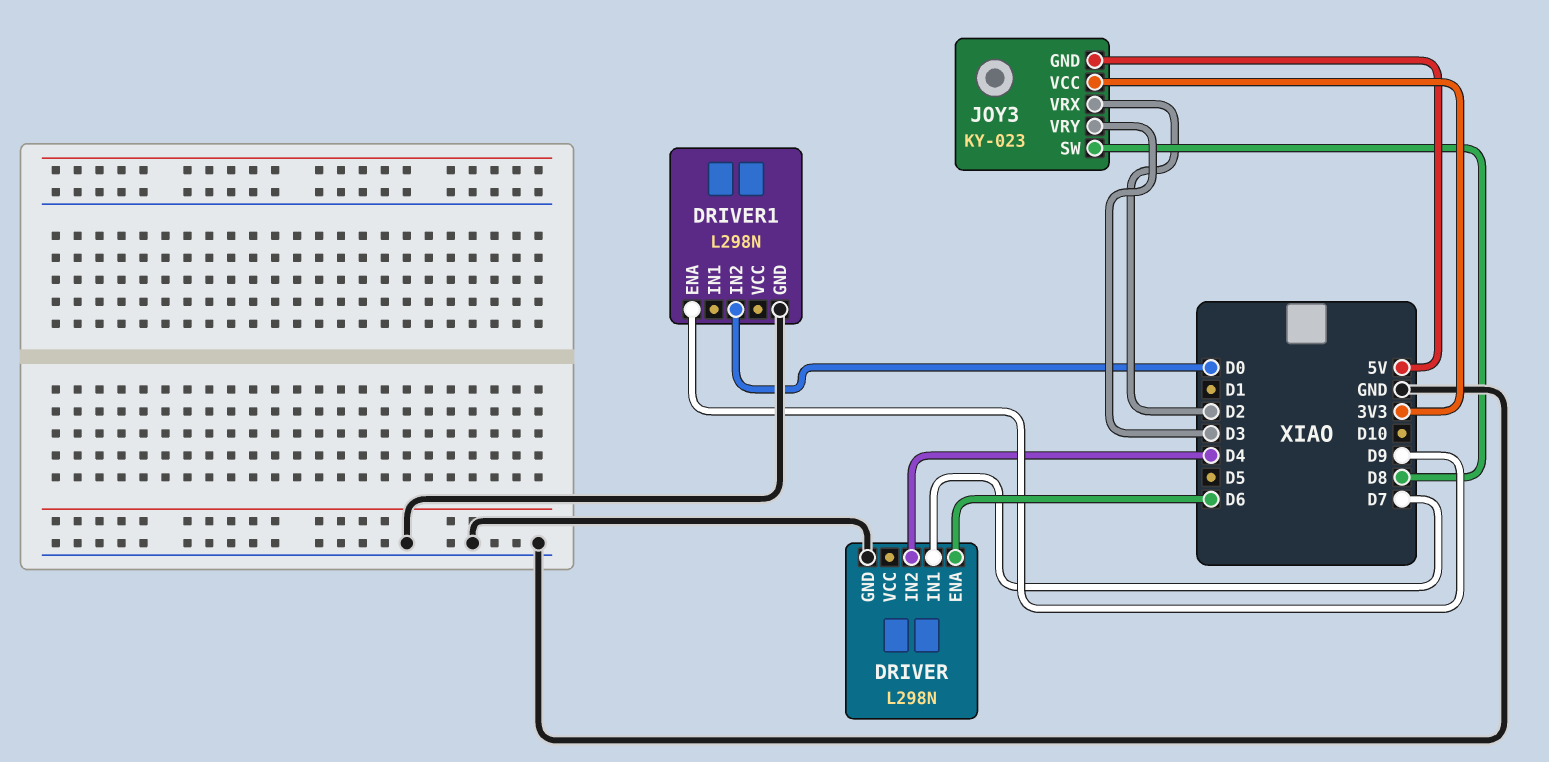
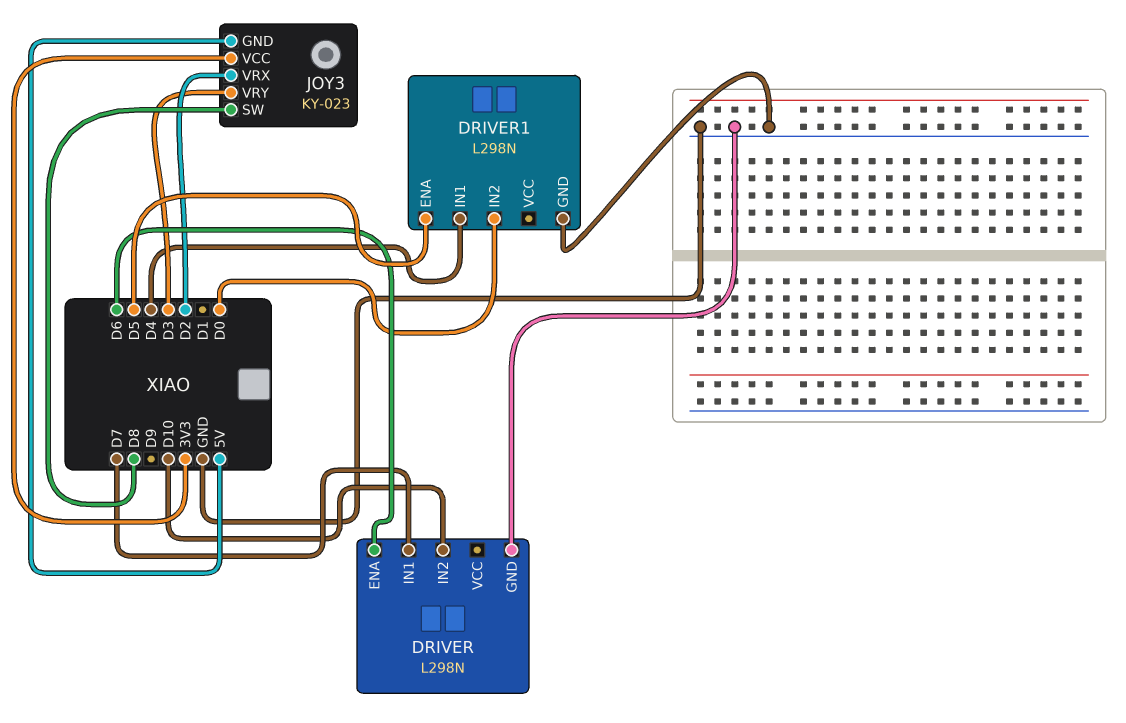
DRIVER pin IN2: D4 -> D10
DRIVER1 pin ENA: D9 -> D5
DRIVER1 pin IN1: none -> D4

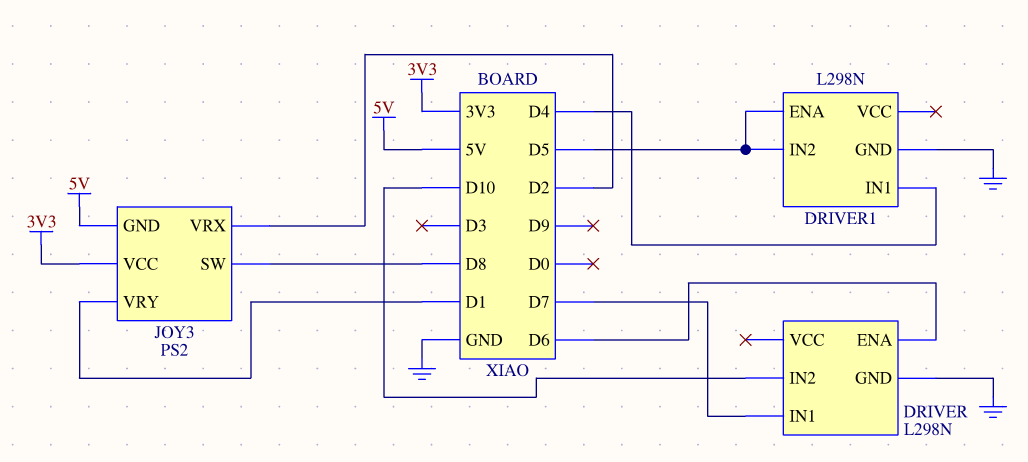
DRIVER1 pin IN2: D0 -> D5
JOY3: KY-023 -> PS2
JOY3 pin VRY: D3 -> D1

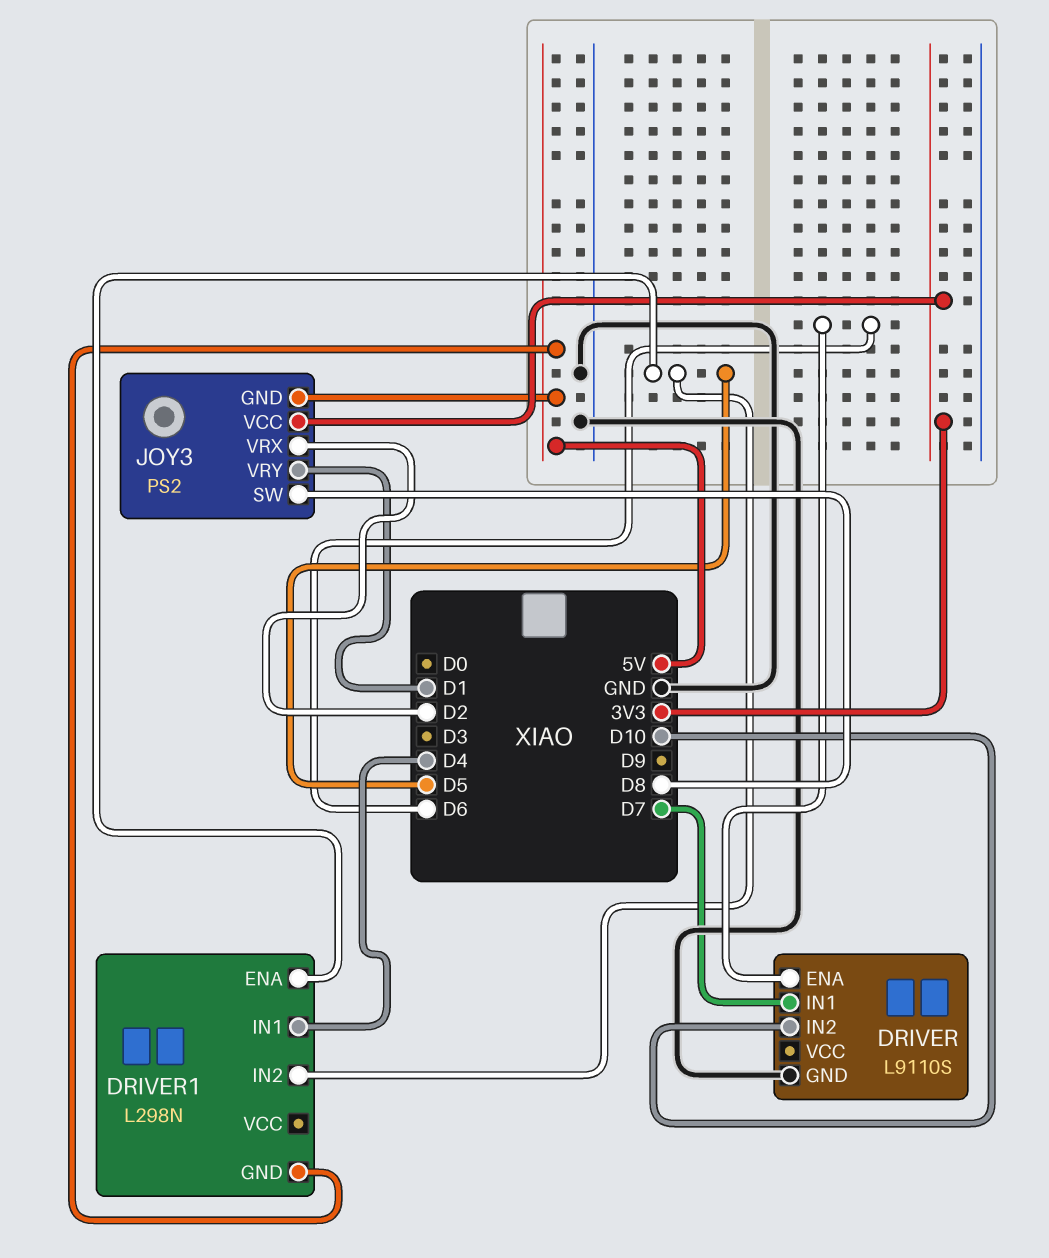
DRIVER: L298N -> L9110S
DRIVER1 pin GND: GND -> 5V

